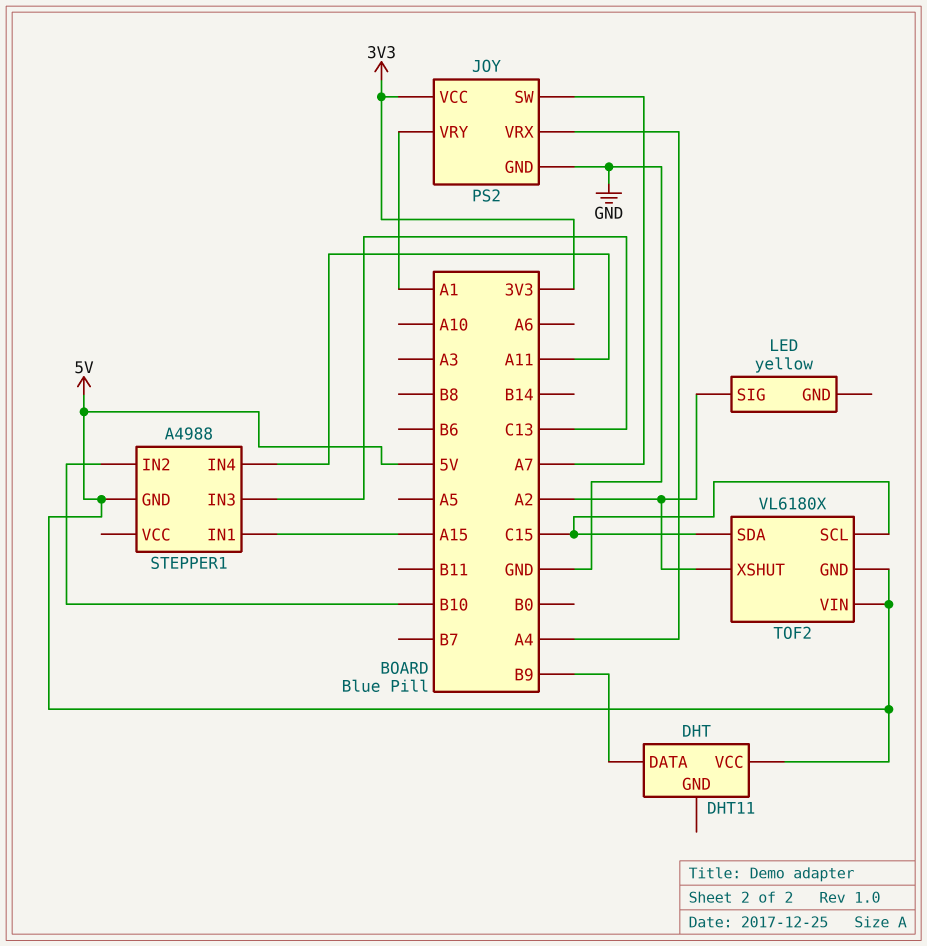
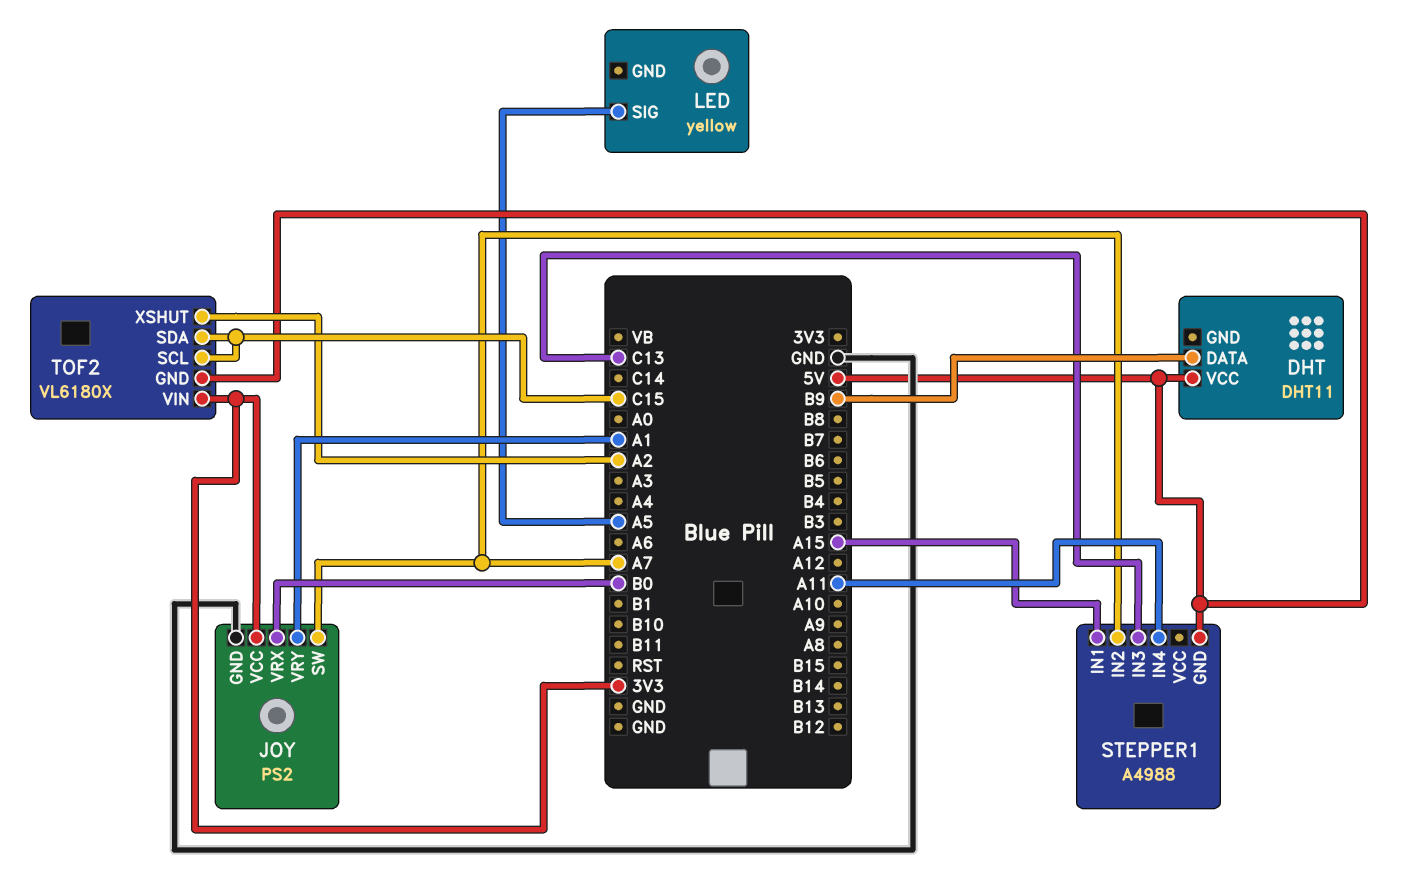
JOY pin VRX: A4 -> B0
LED pin SIG: A2 -> A5
STEPPER1 pin IN2: B10 -> A7
TOF2 pin VIN: 5V -> 3V3

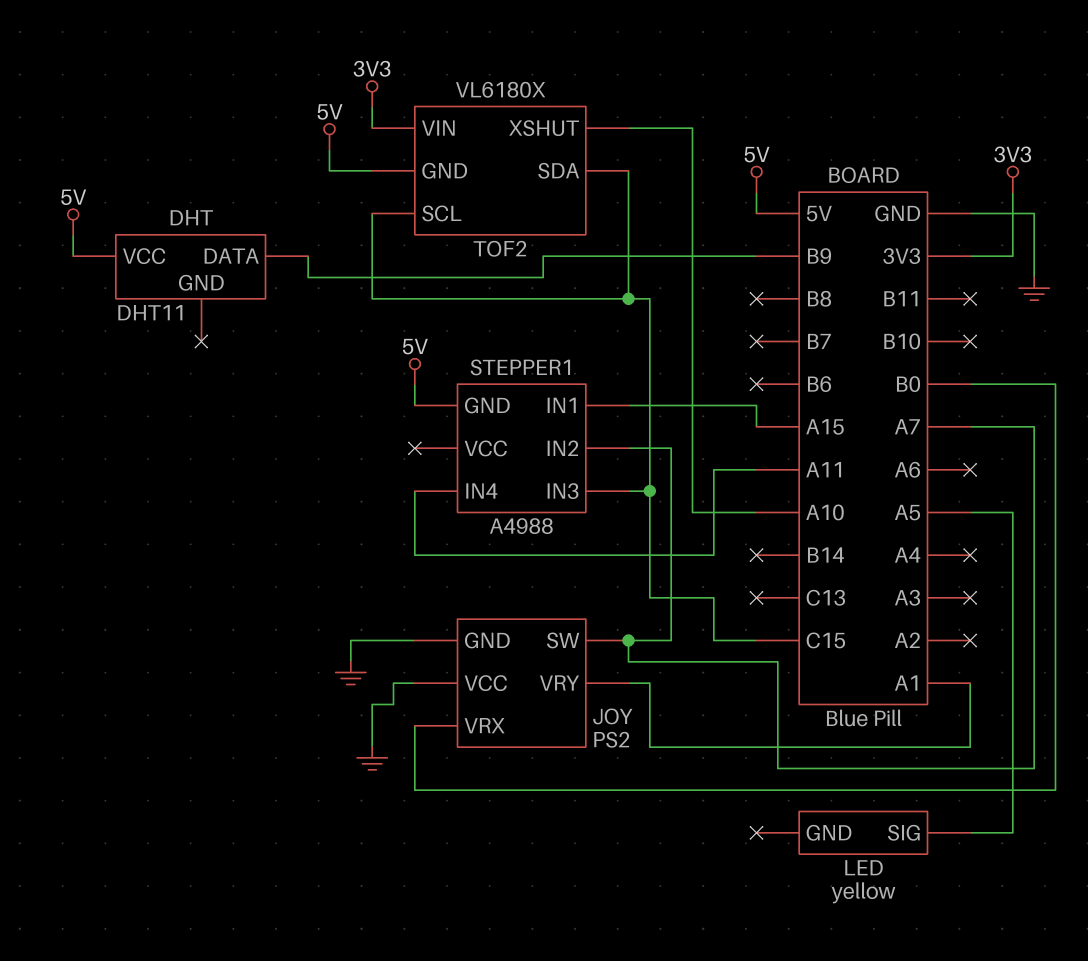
JOY pin VCC: 3V3 -> GND
STEPPER1 pin IN3: C13 -> C15
TOF2 pin XSHUT: A2 -> A10

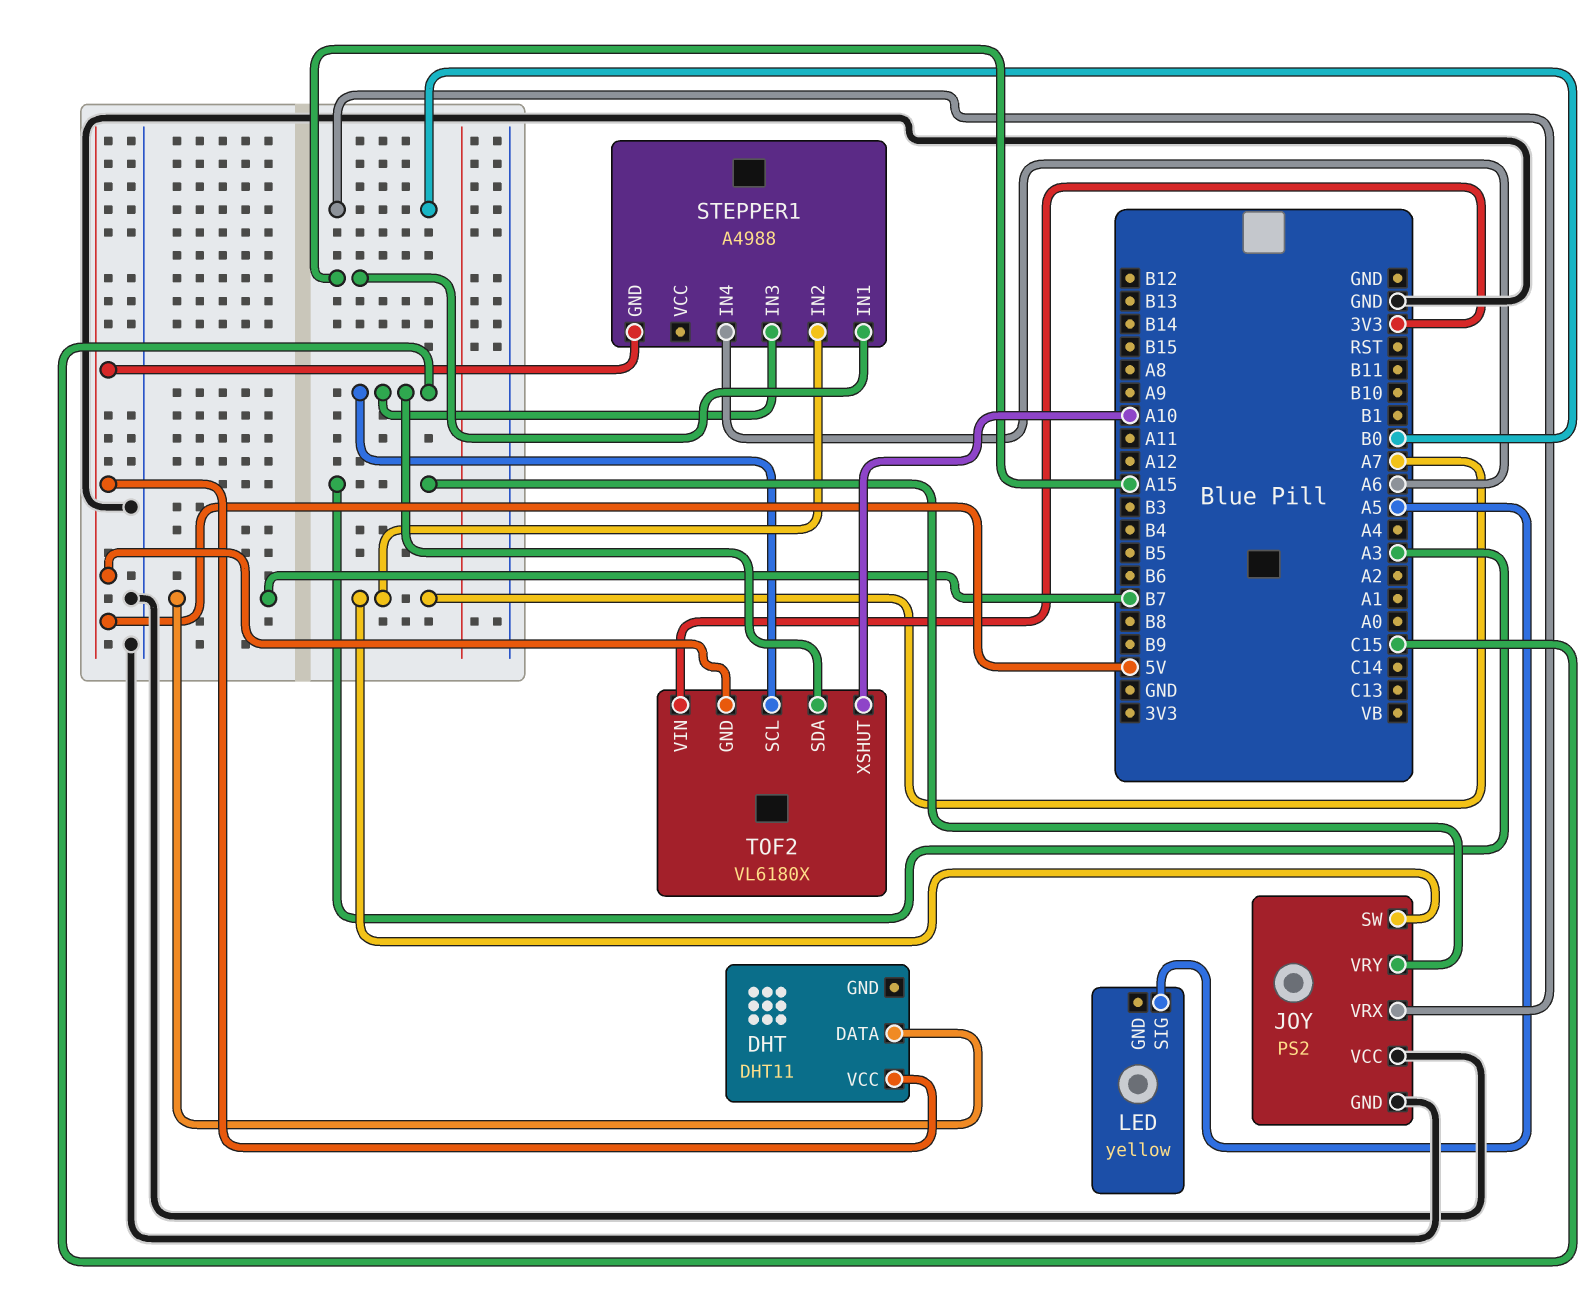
DHT pin DATA: B9 -> B7
JOY pin VRY: A1 -> A3
STEPPER1 pin IN4: A11 -> A6

